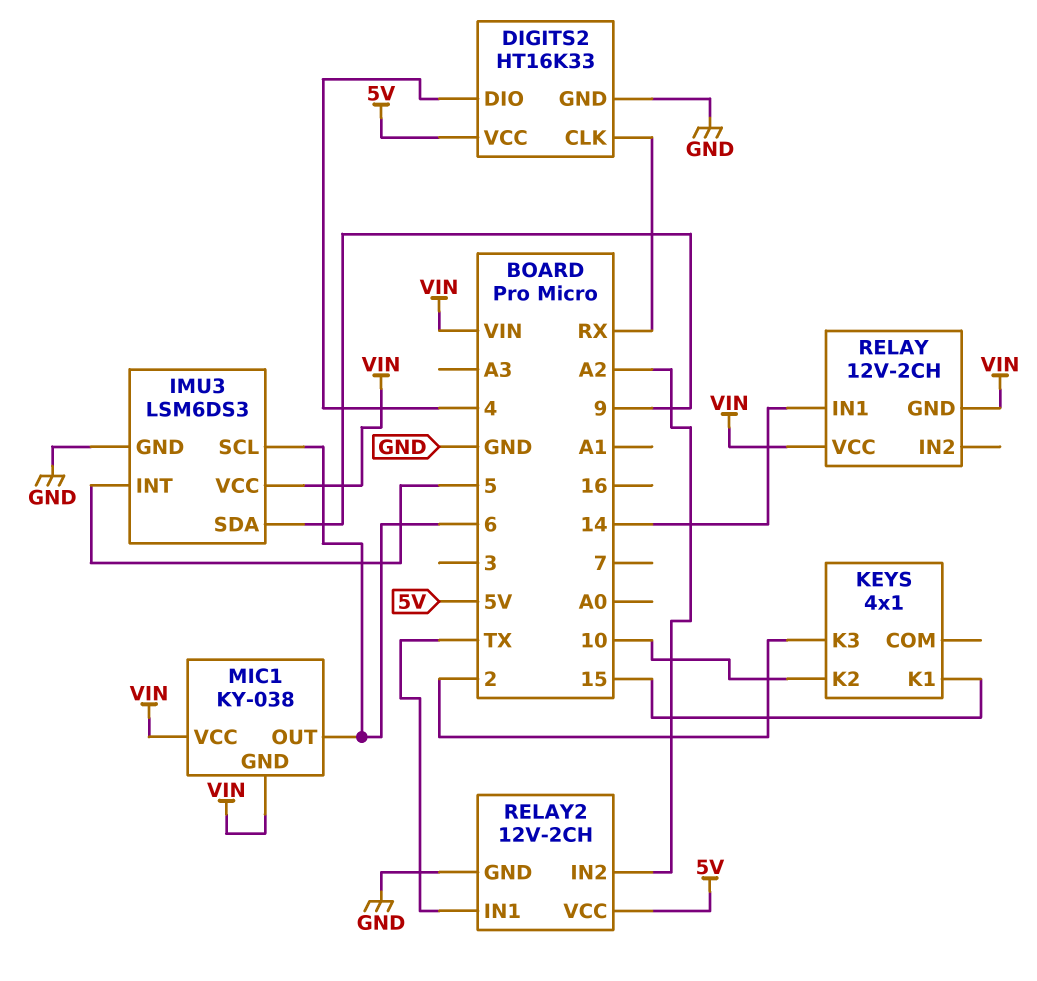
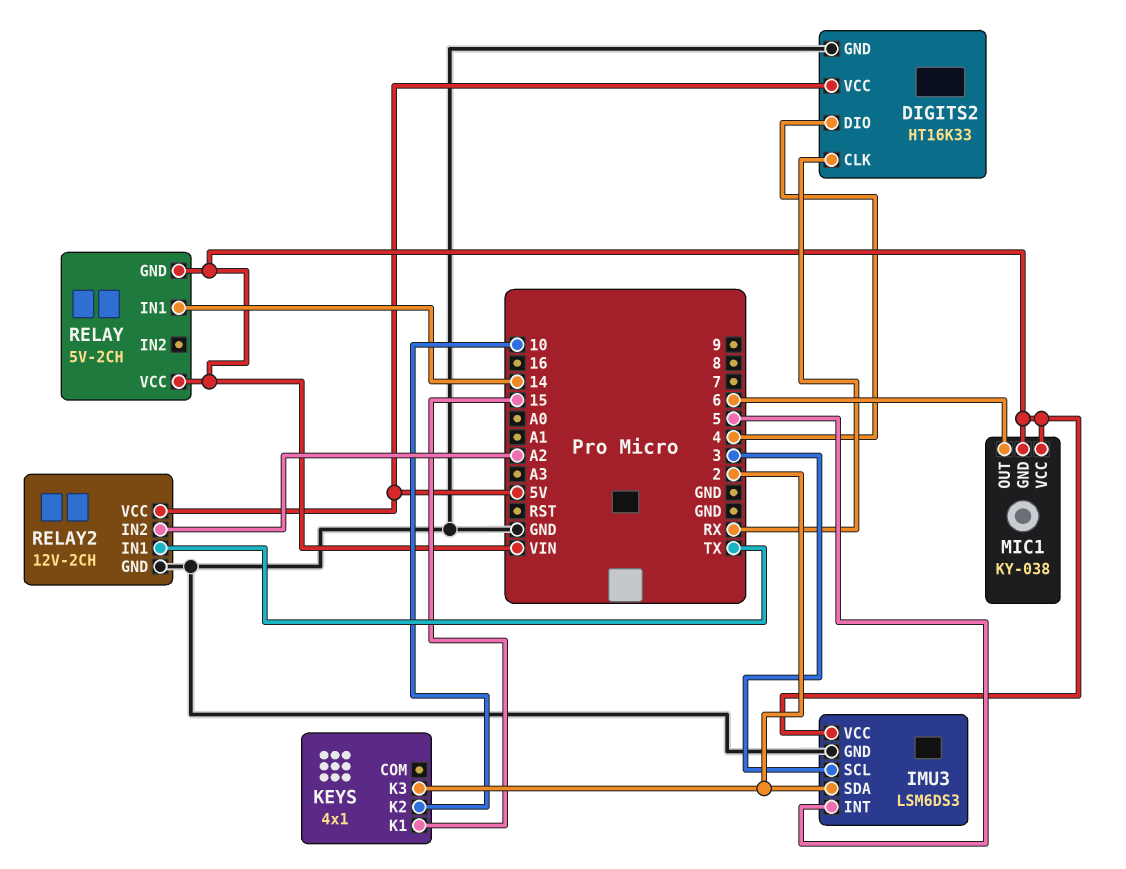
IMU3 pin SCL: 6 -> 3
IMU3 pin SDA: 9 -> 2
RELAY: 12V-2CH -> 5V-2CH

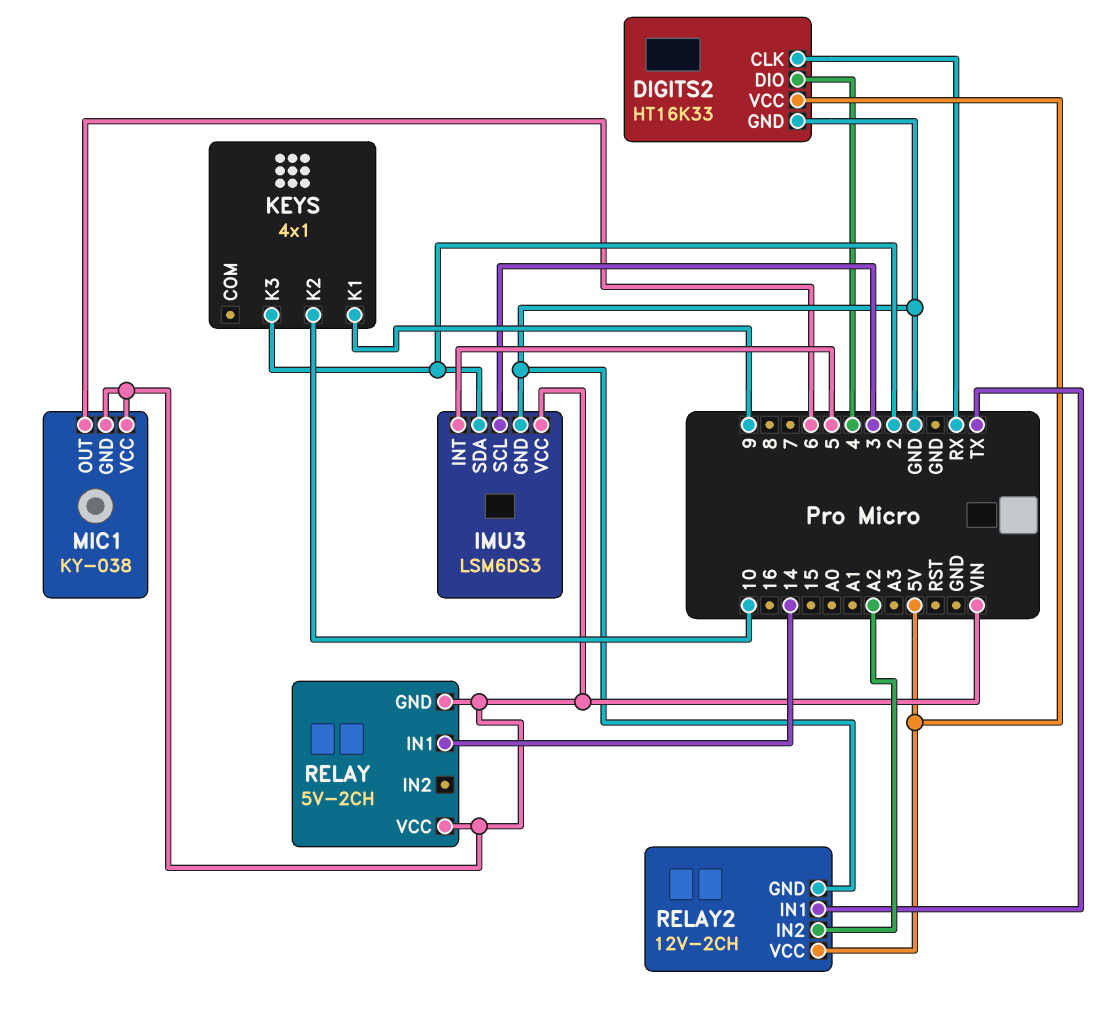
KEYS pin K1: 15 -> 9

